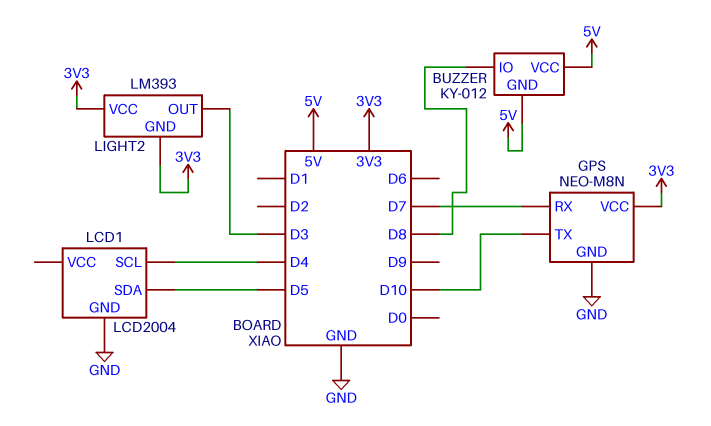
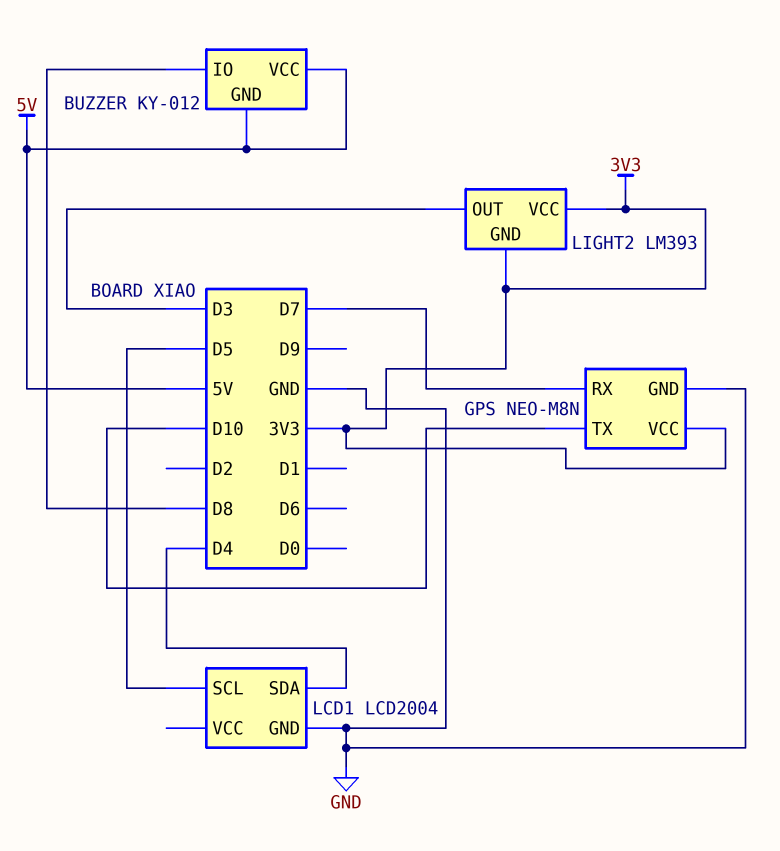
LCD1 pin SCL: D4 -> D5
LCD1 pin SDA: D5 -> D4

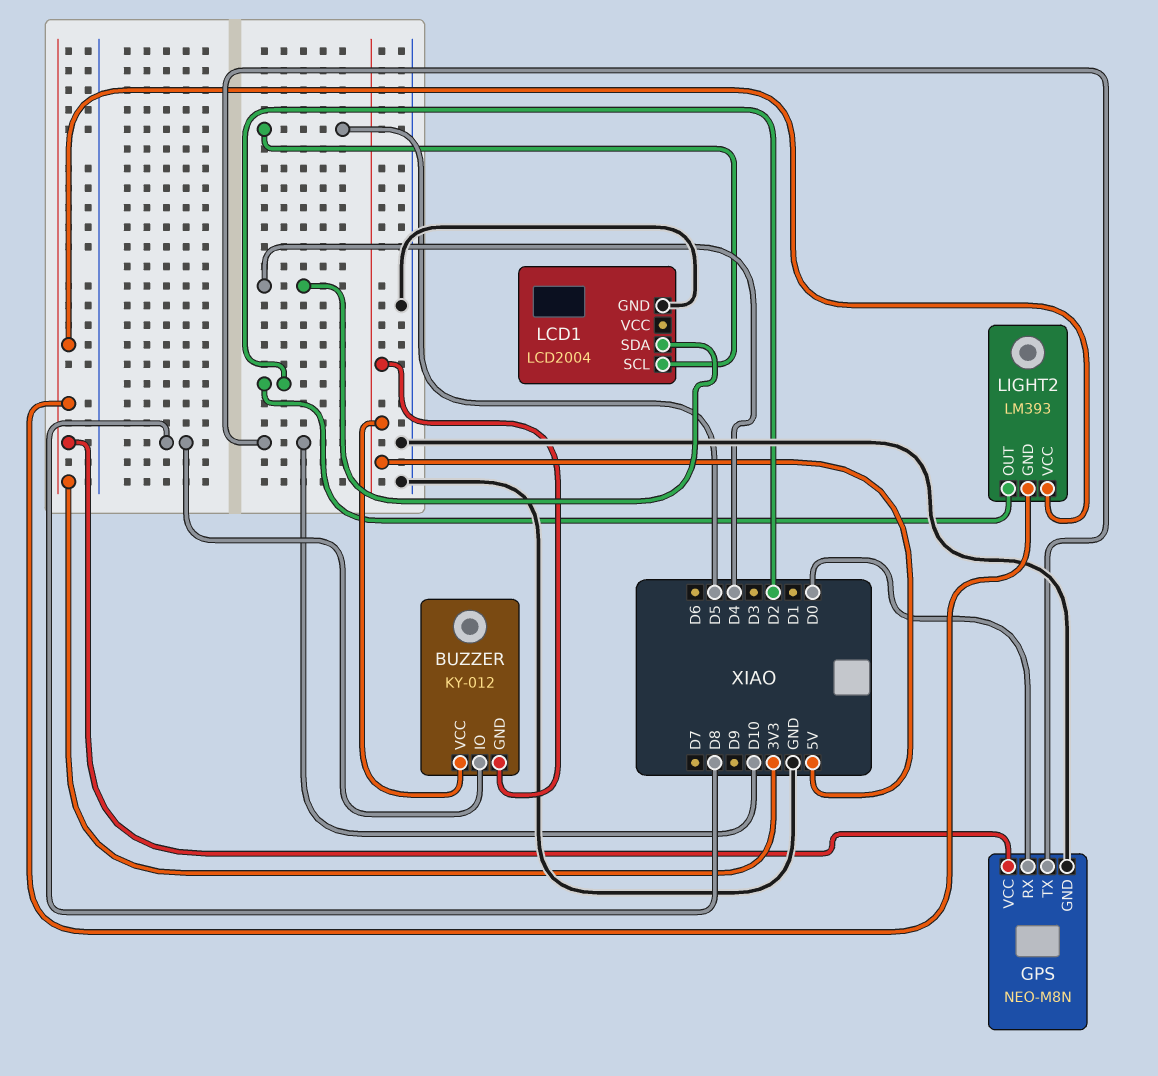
GPS pin RX: D7 -> D0
LIGHT2 pin OUT: D3 -> D2

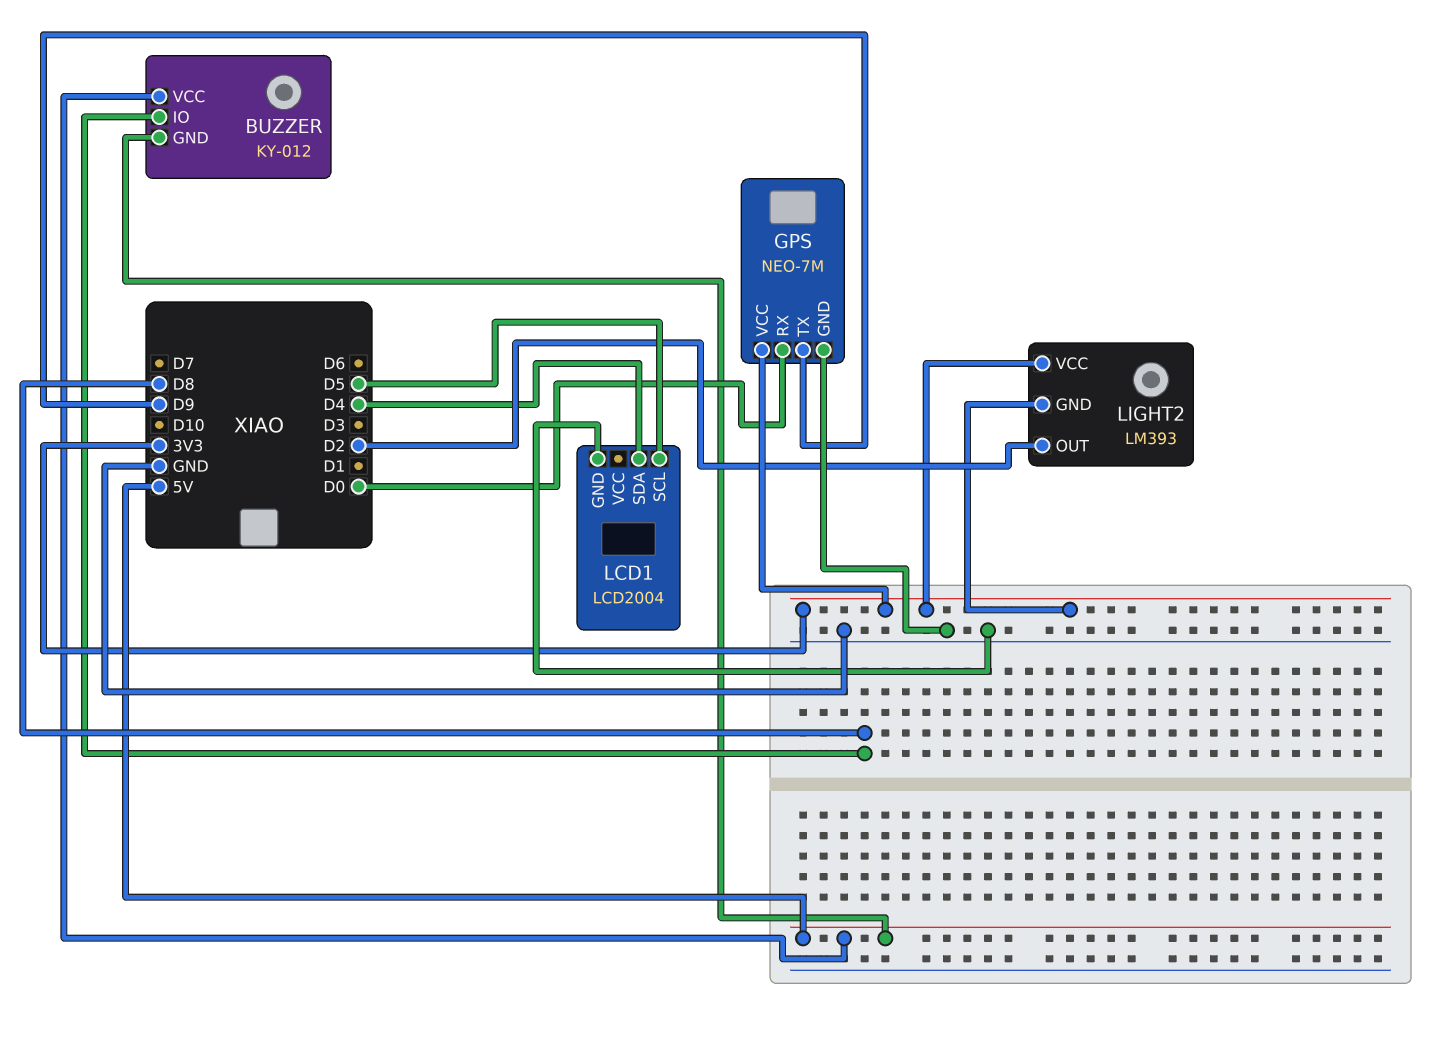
GPS: NEO-M8N -> NEO-7M
GPS pin TX: D10 -> D9

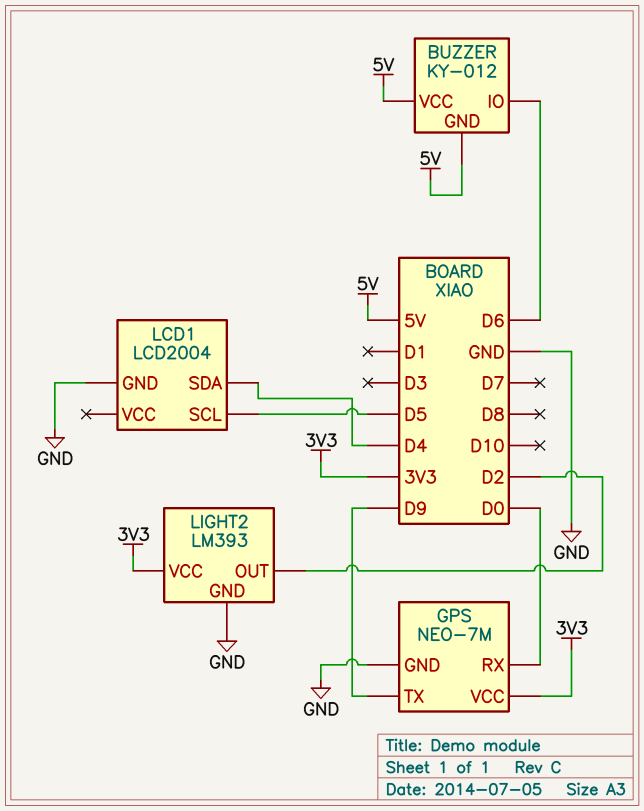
BUZZER pin IO: D8 -> D6
LIGHT2 pin GND: 3V3 -> GND

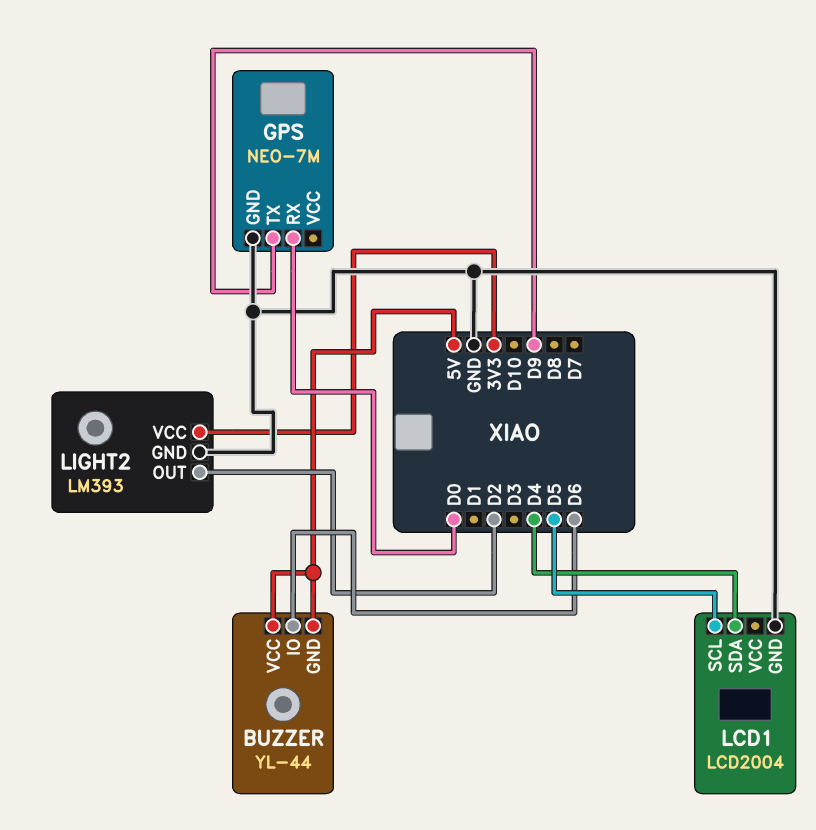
BUZZER: KY-012 -> YL-44
GPS pin VCC: 3V3 -> none

